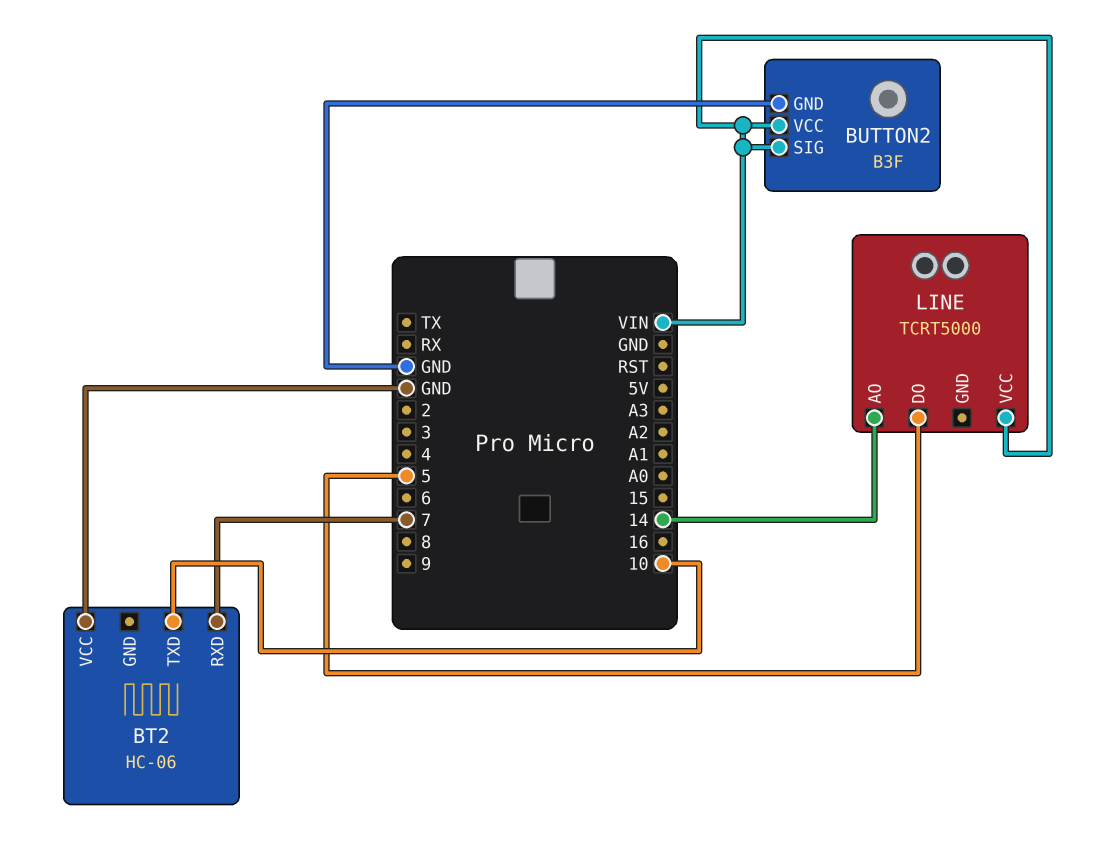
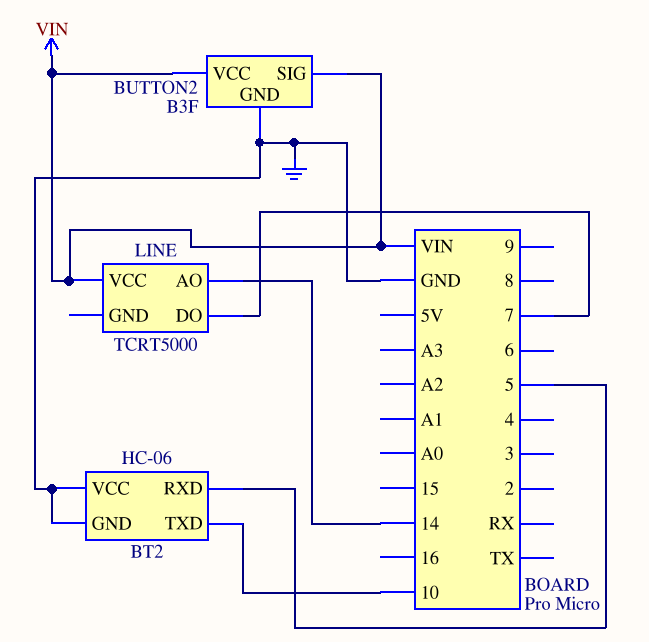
BT2 pin GND: none -> GND
BT2 pin RXD: 7 -> 5
LINE pin DO: 5 -> 7

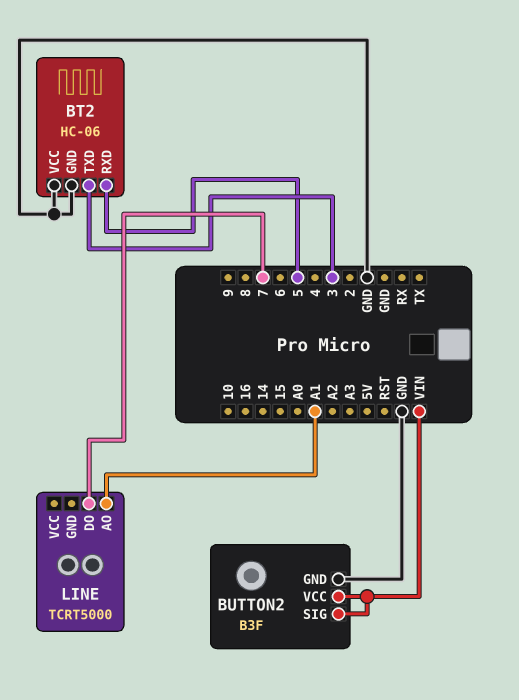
BT2 pin TXD: 10 -> 3
LINE pin AO: 14 -> A1
LINE pin VCC: VIN -> none

